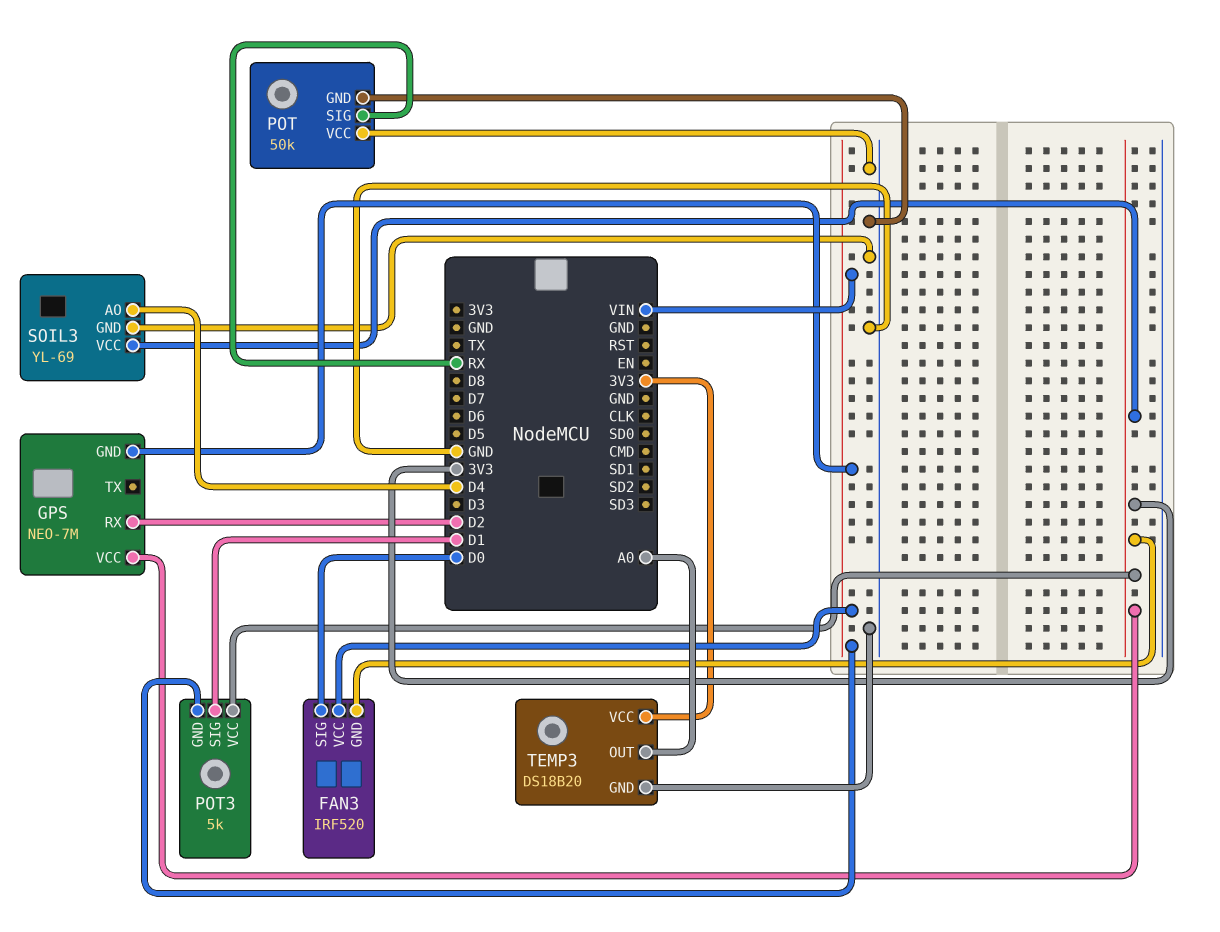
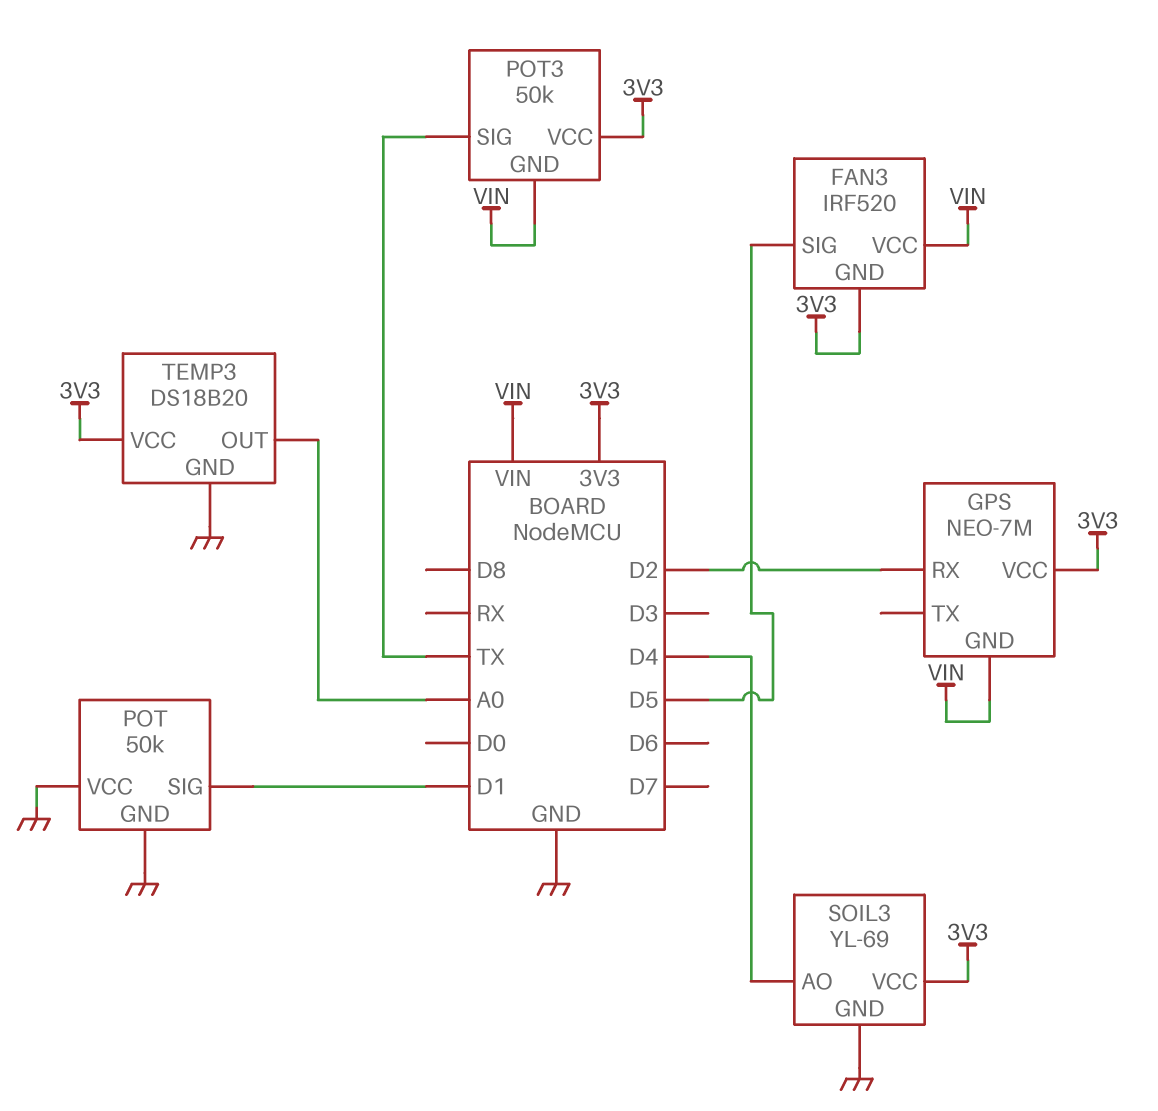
FAN3 pin SIG: D0 -> D5
POT pin SIG: RX -> D1
POT3: 5k -> 50k
POT3 pin SIG: D1 -> TX

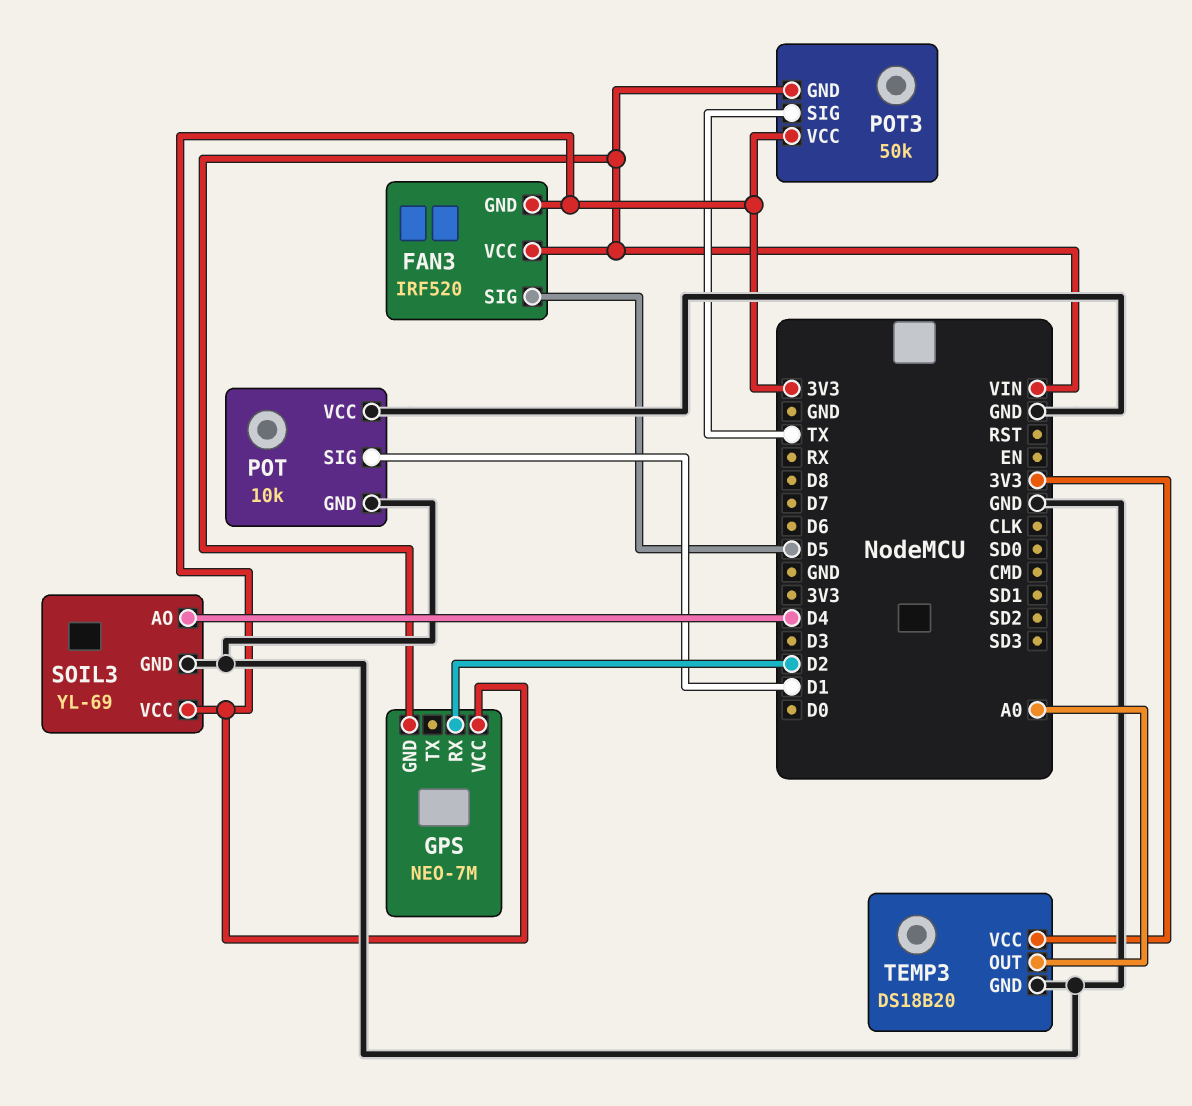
POT: 50k -> 10k

